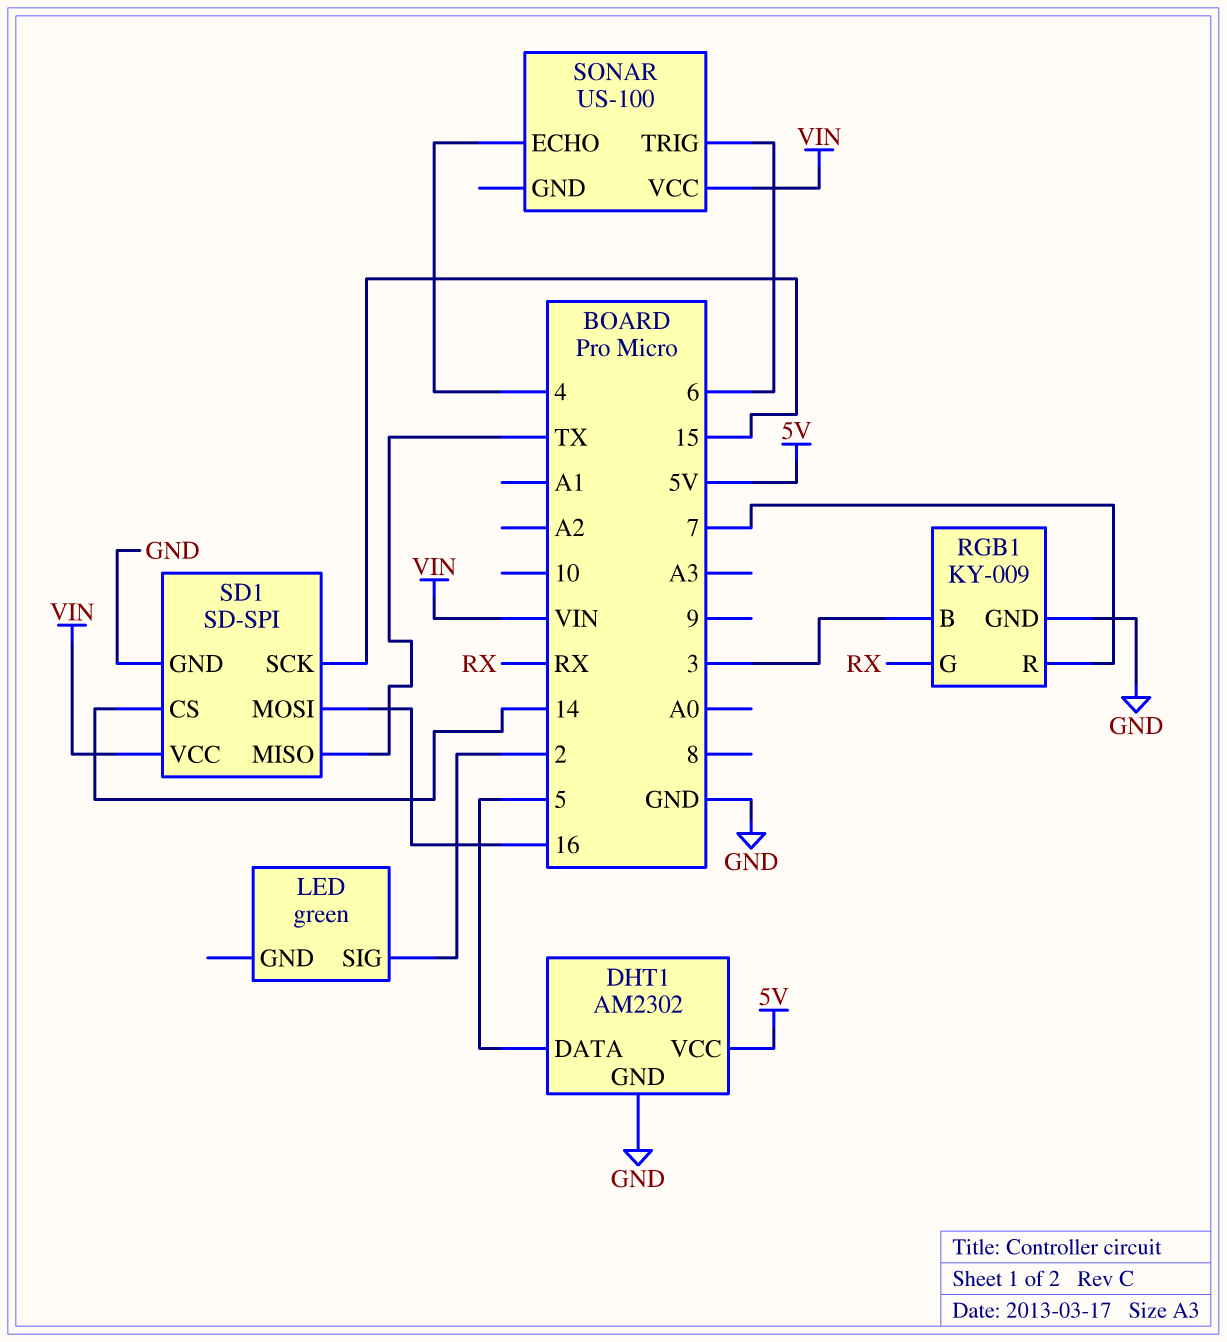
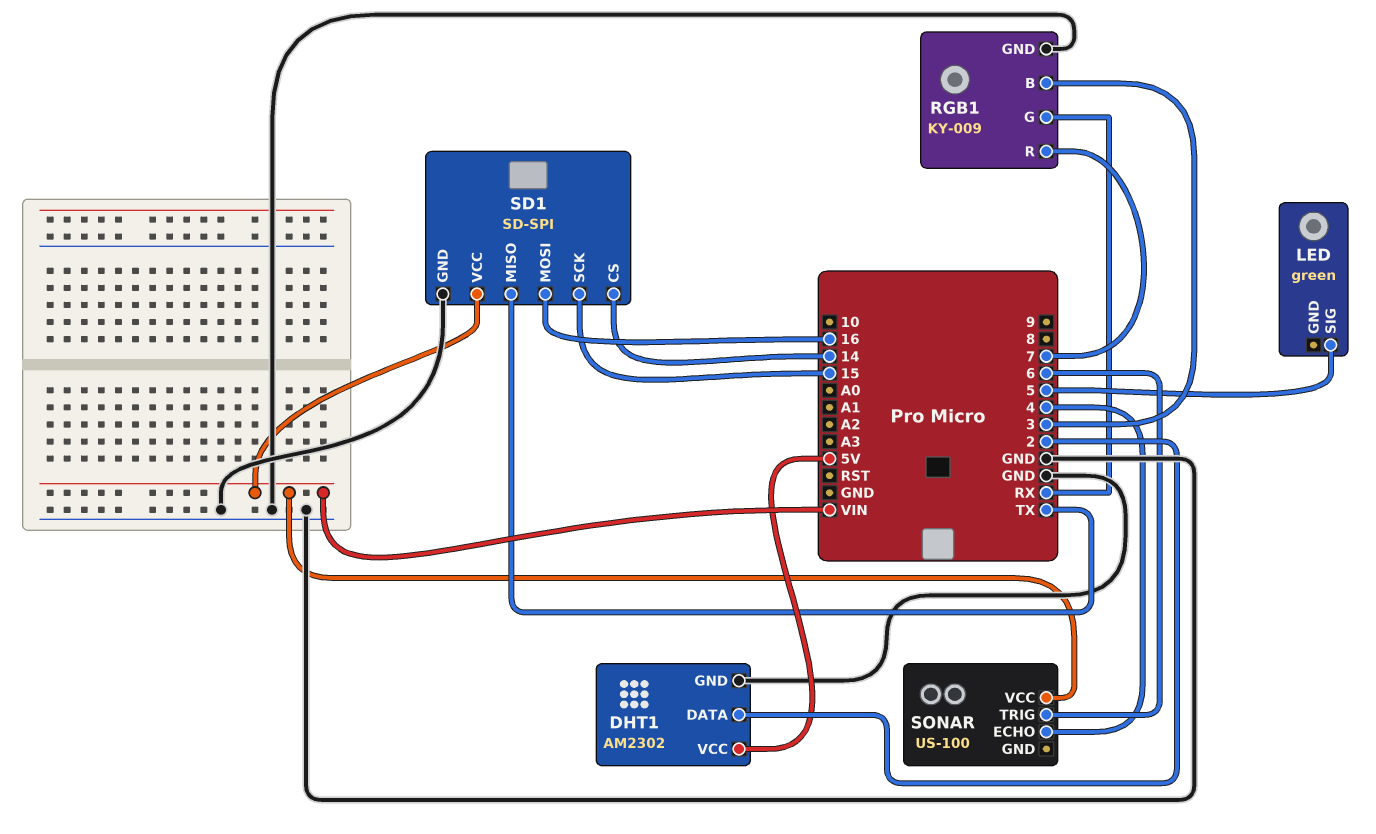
DHT1 pin DATA: 5 -> 2
LED pin SIG: 2 -> 5

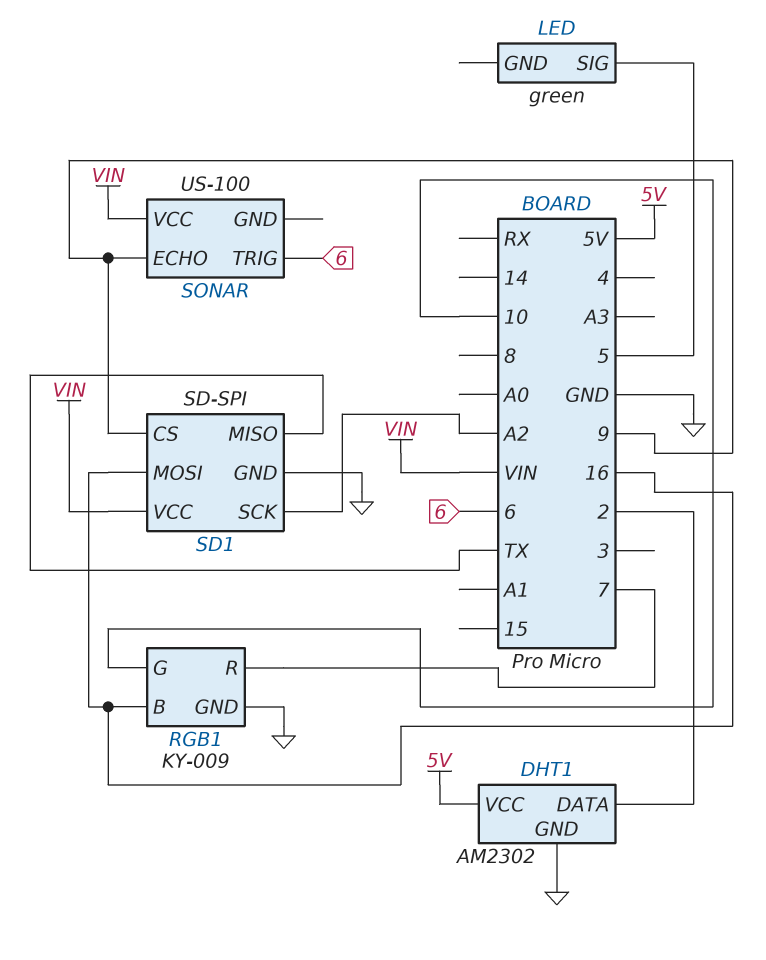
RGB1 pin B: 3 -> 16
RGB1 pin G: RX -> 10
SD1 pin CS: 14 -> 9
SD1 pin SCK: 15 -> A2
SONAR pin ECHO: 4 -> 9

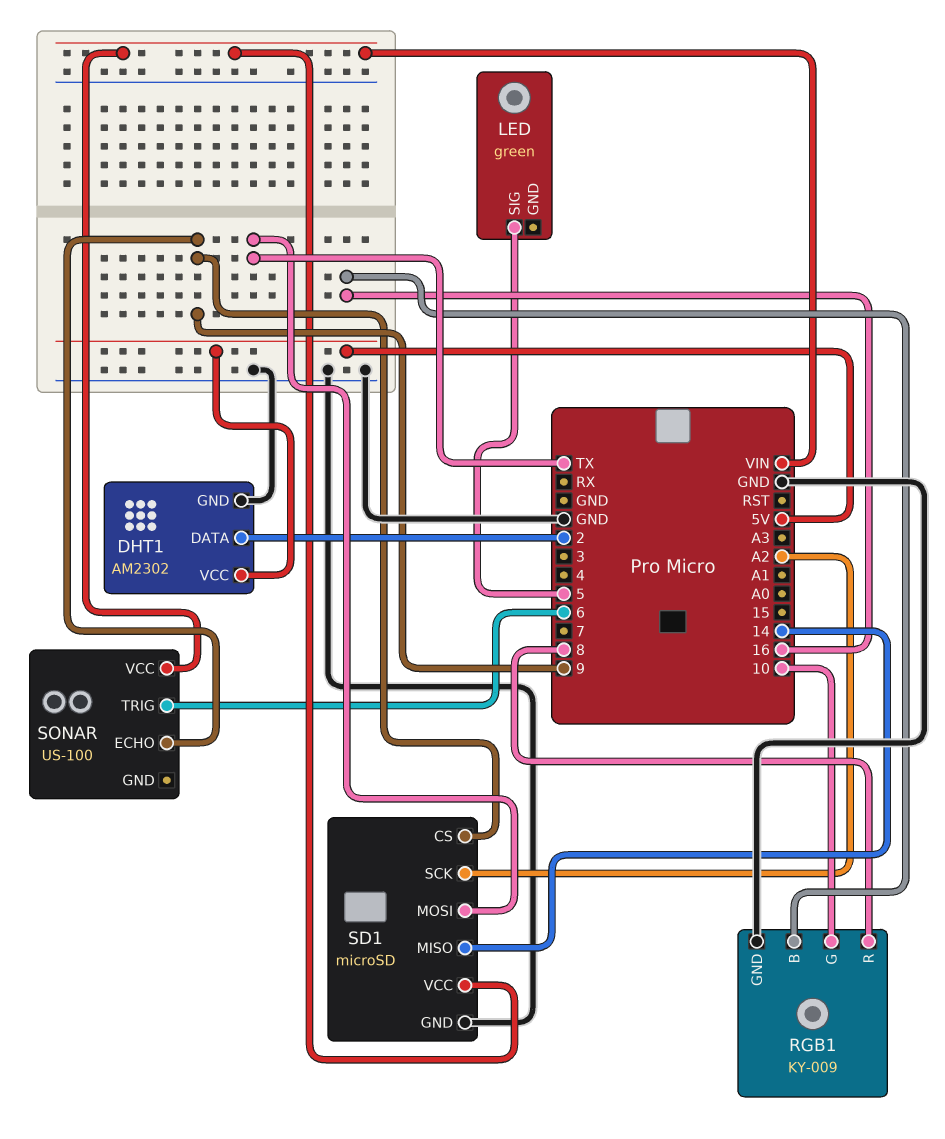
RGB1 pin R: 7 -> 8
SD1: SD-SPI -> microSD
SD1 pin MISO: TX -> 14
SD1 pin MOSI: 16 -> TX

